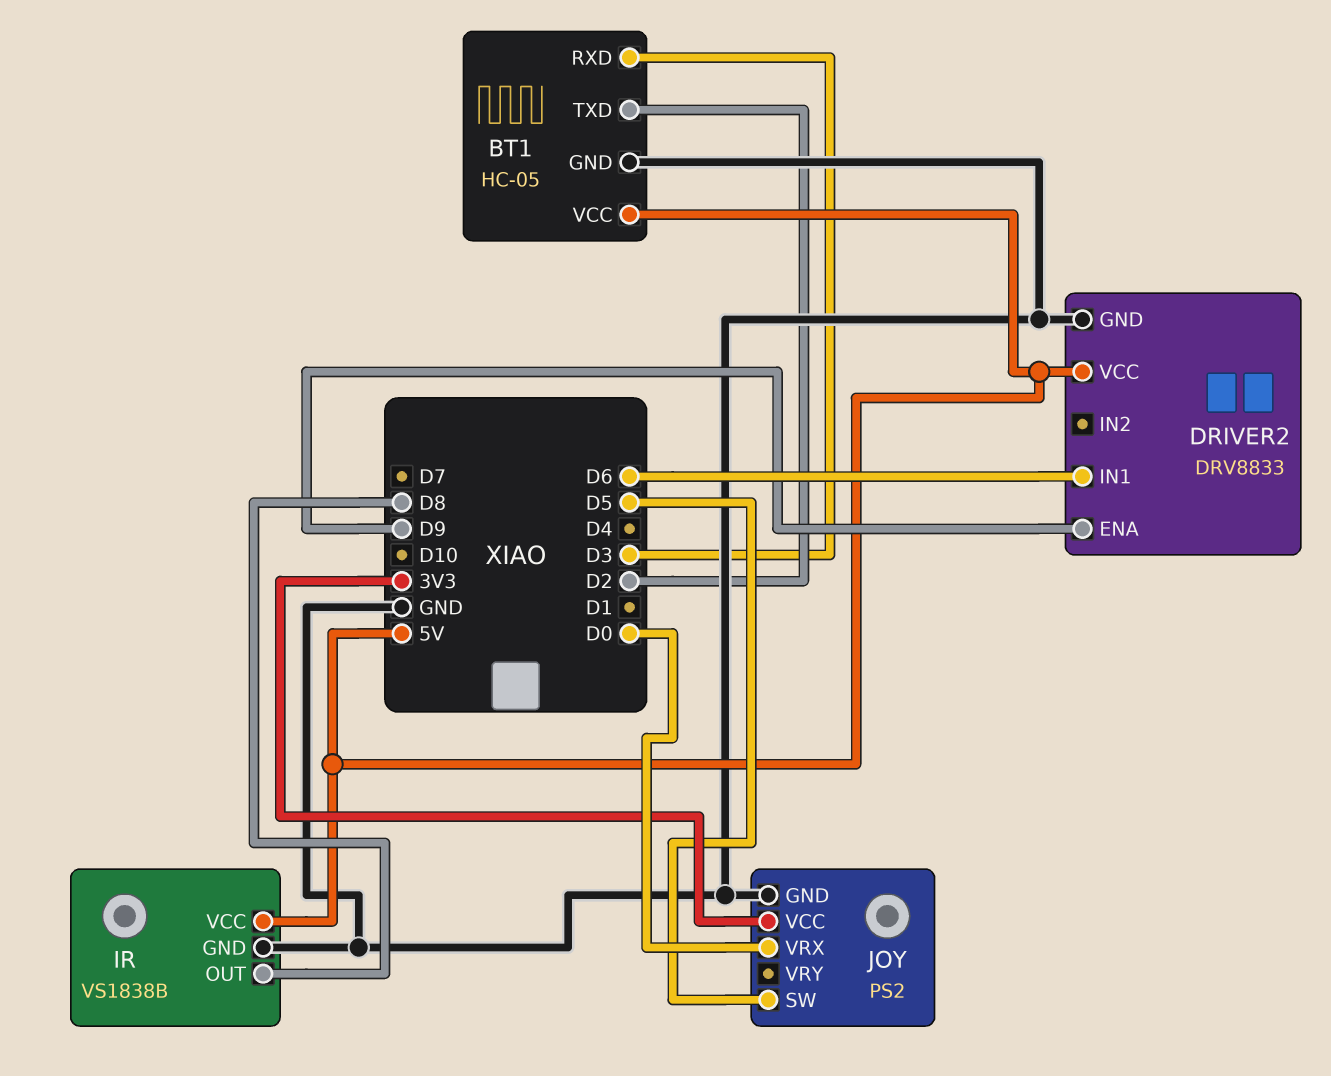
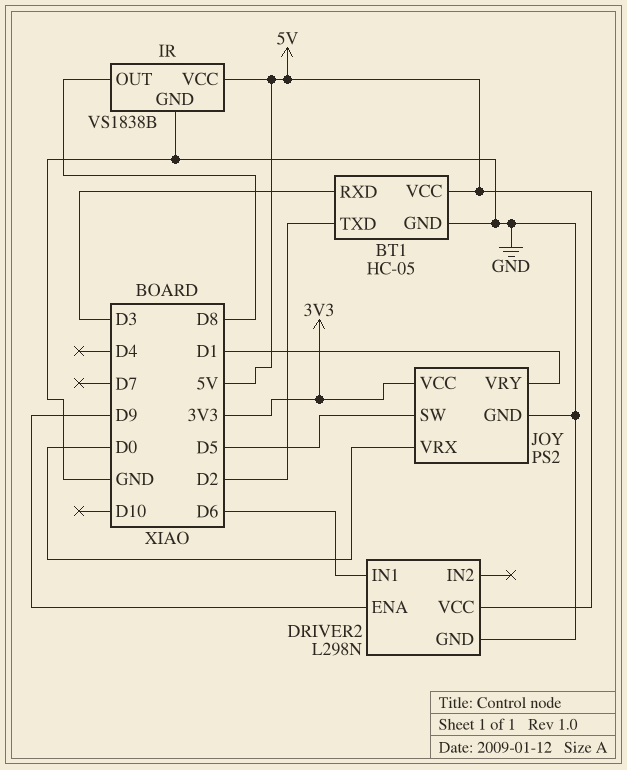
DRIVER2: DRV8833 -> L298N
JOY pin VRY: none -> D1

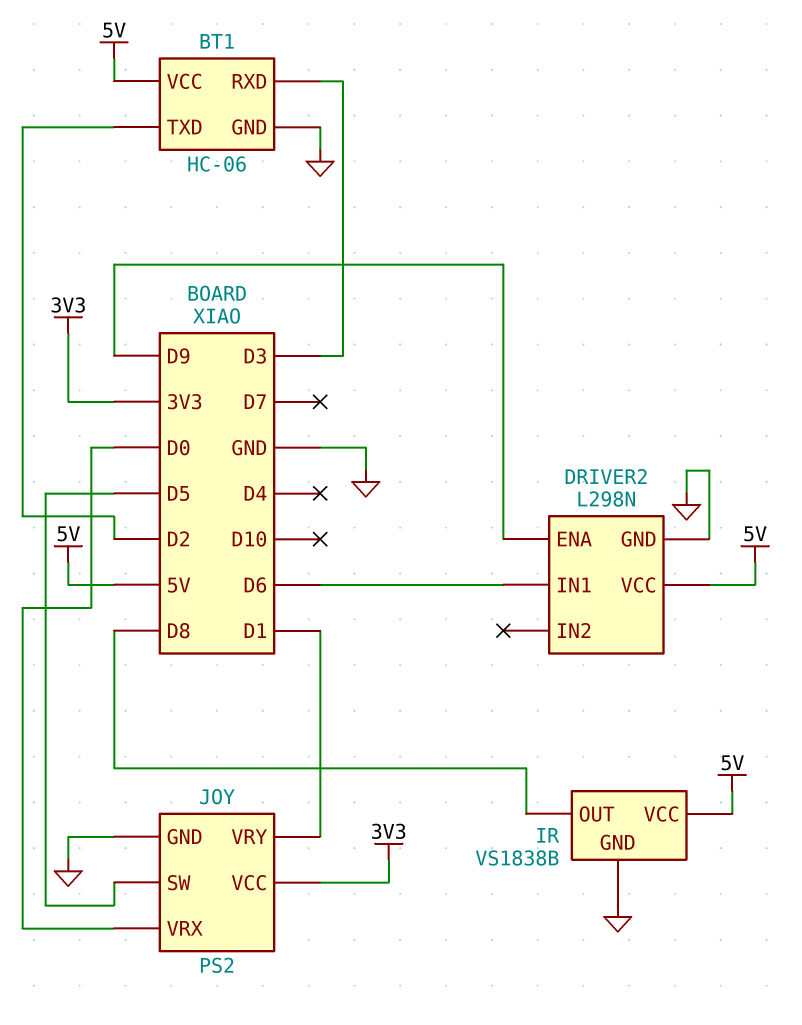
BT1: HC-05 -> HC-06

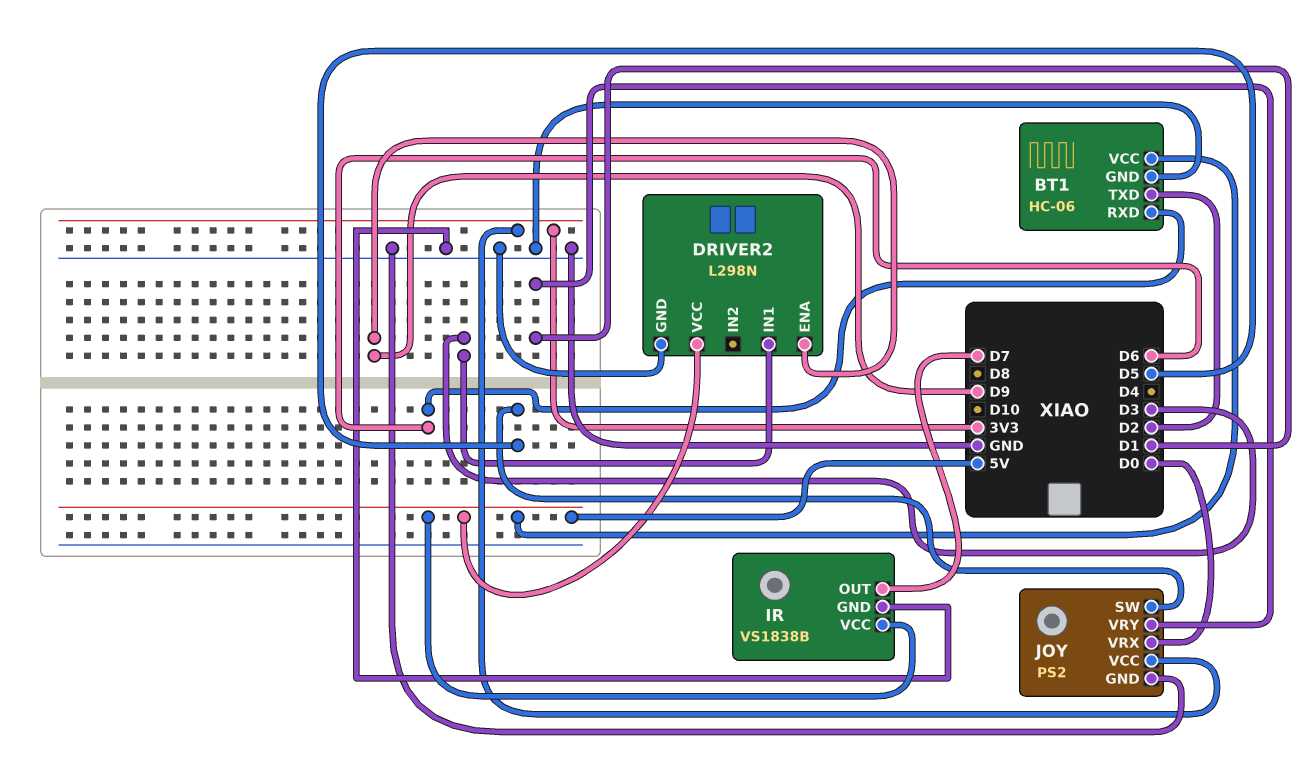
BT1 pin RXD: D3 -> D6
DRIVER2 pin IN1: D6 -> D3
IR pin OUT: D8 -> D7

